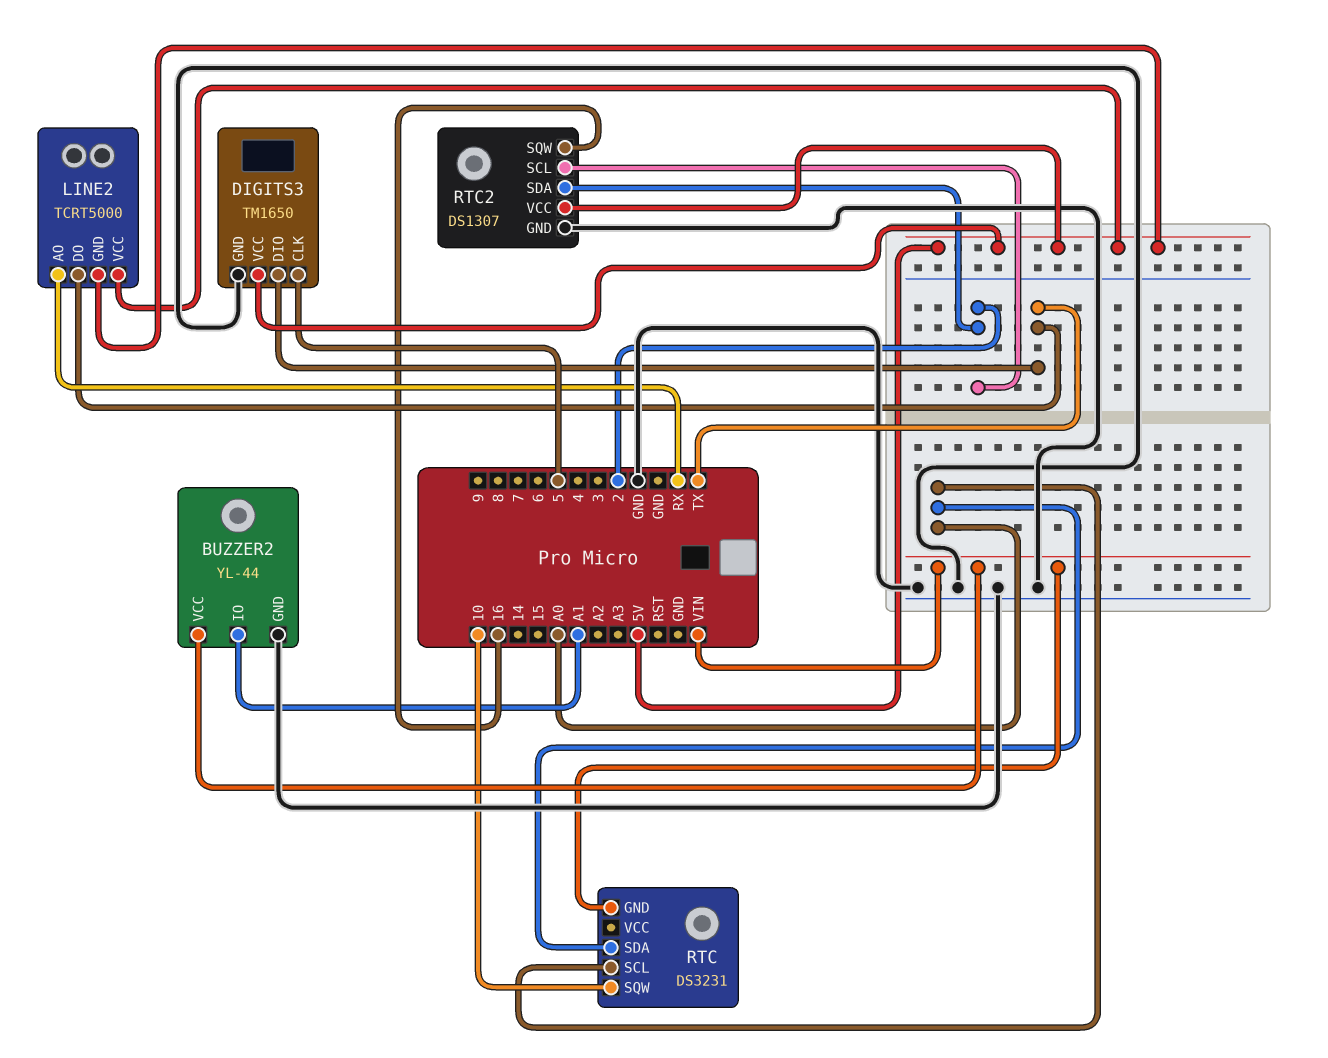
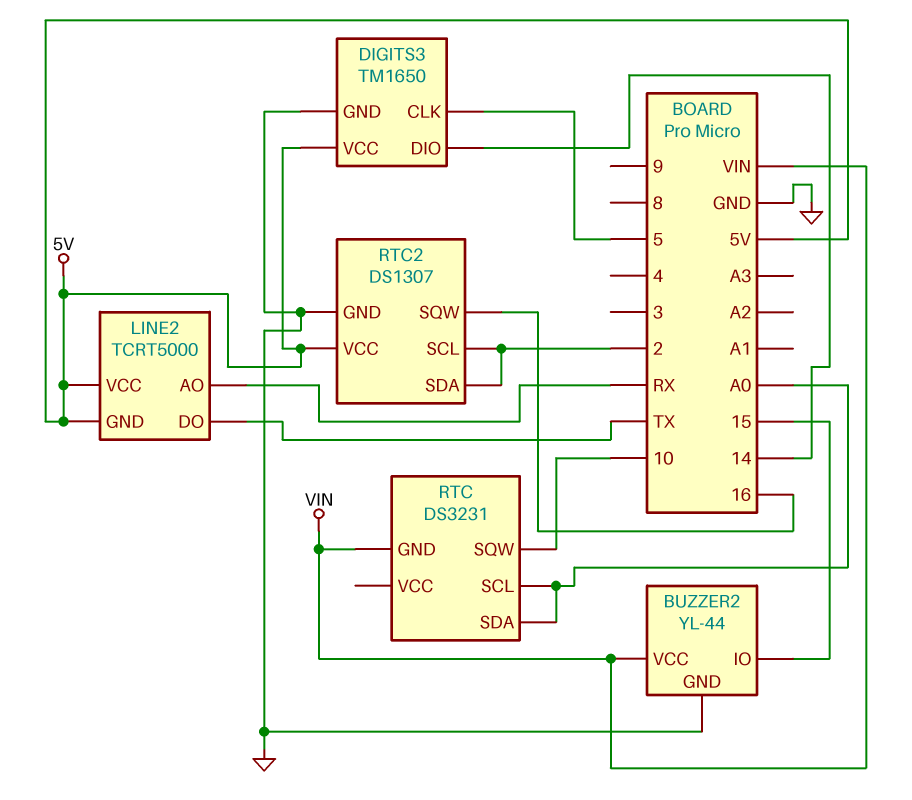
BUZZER2 pin IO: A1 -> 15
DIGITS3 pin DIO: TX -> 14

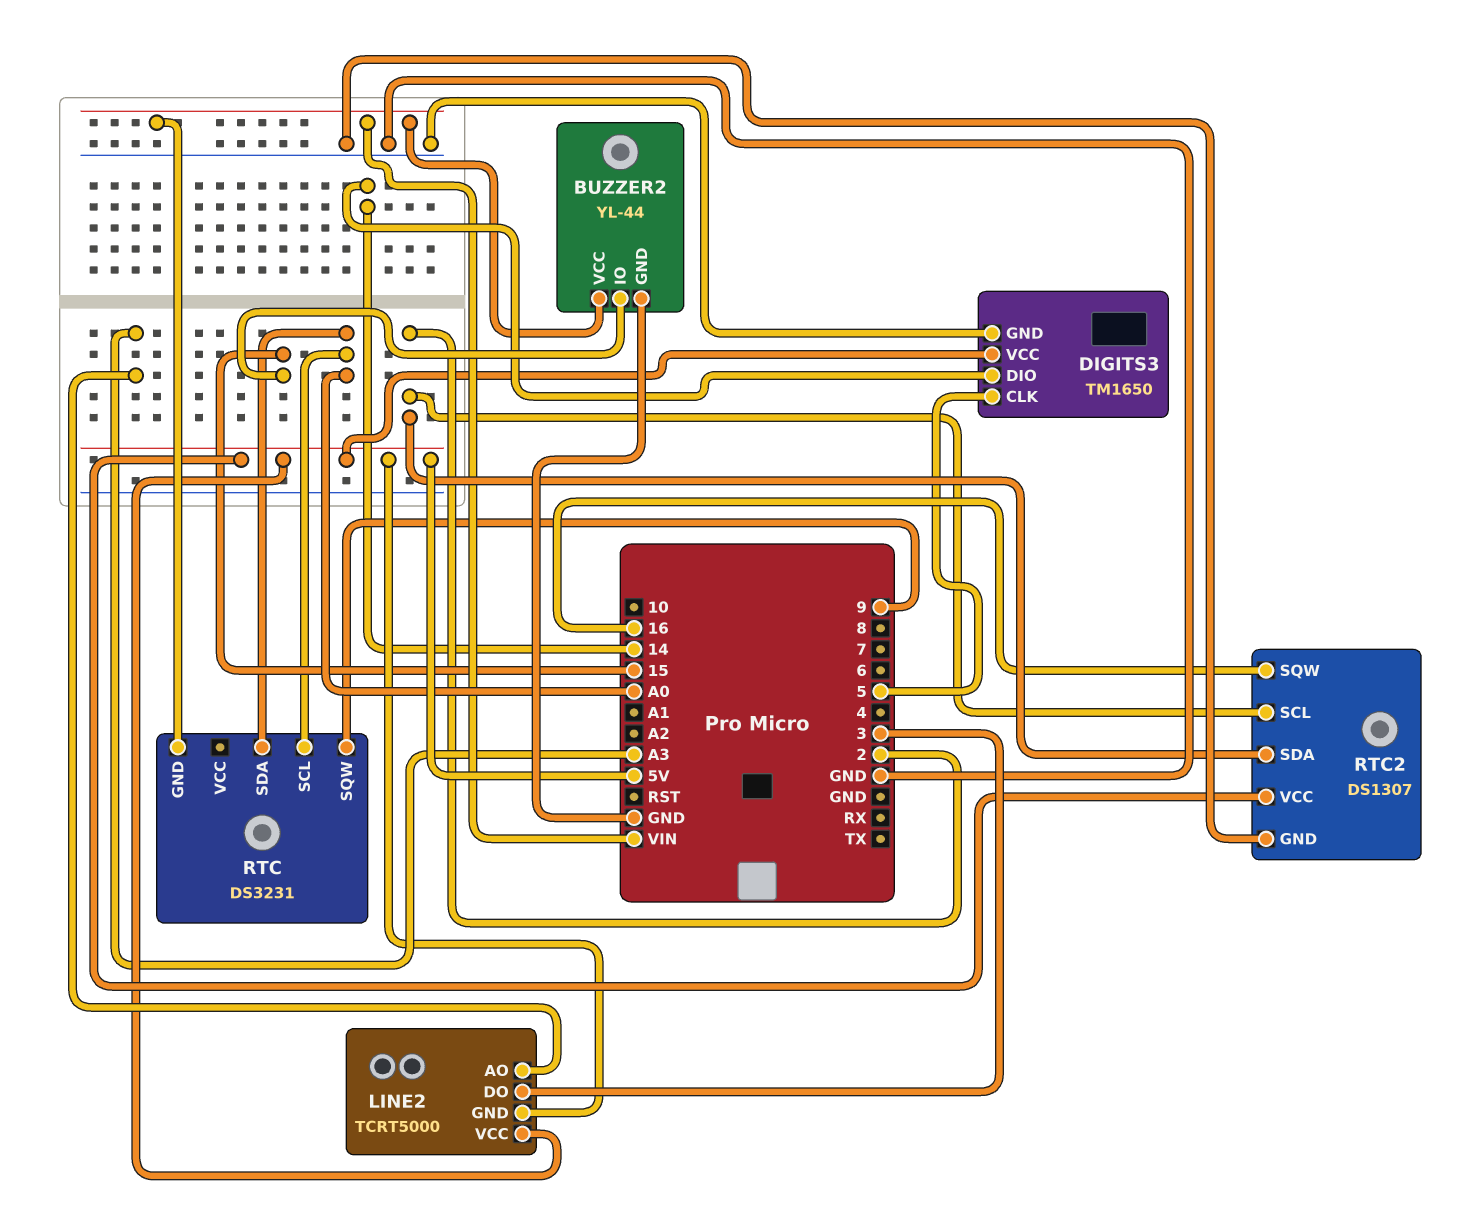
LINE2 pin AO: RX -> A3
LINE2 pin DO: TX -> 3
RTC pin SQW: 10 -> 9

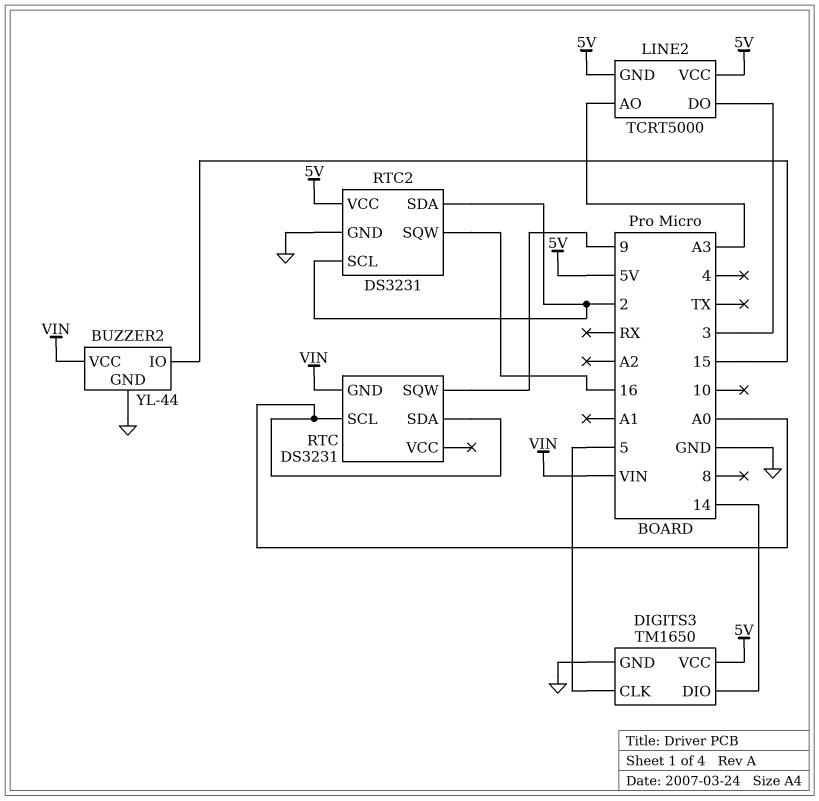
RTC2: DS1307 -> DS3231

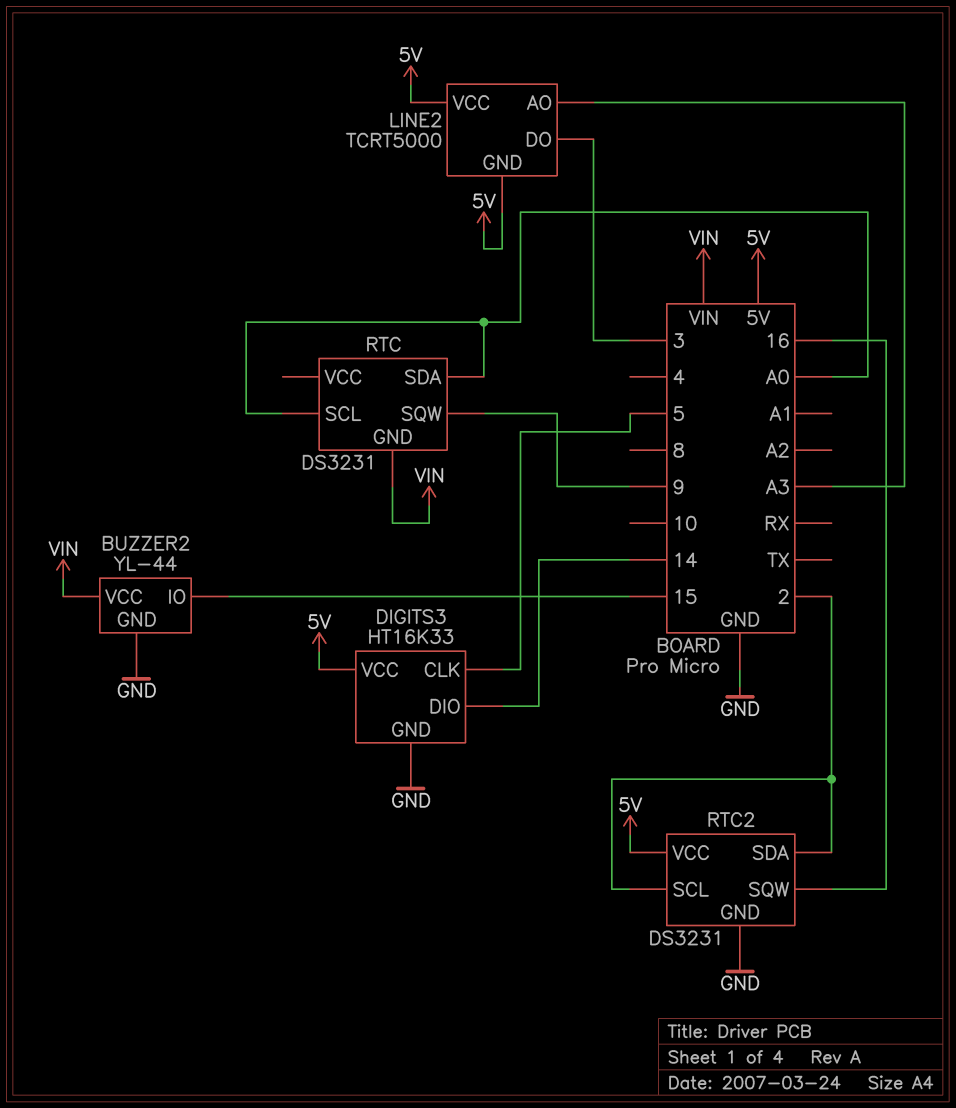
DIGITS3: TM1650 -> HT16K33

